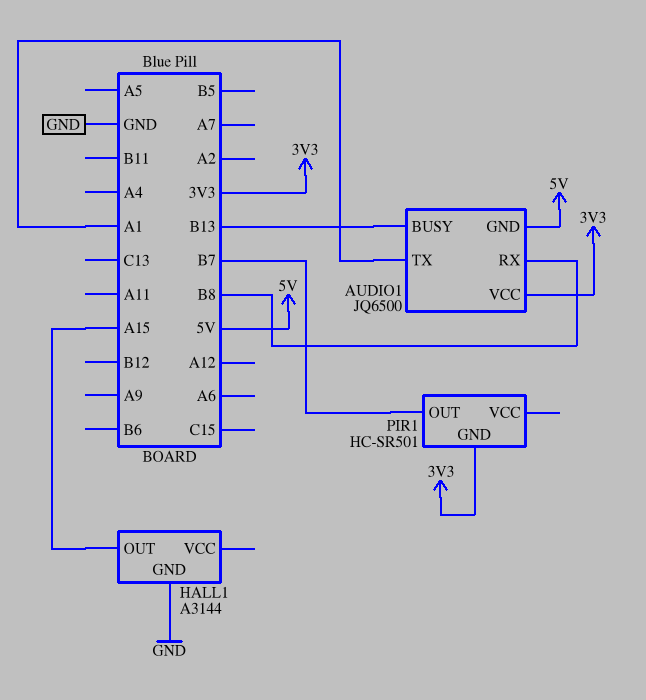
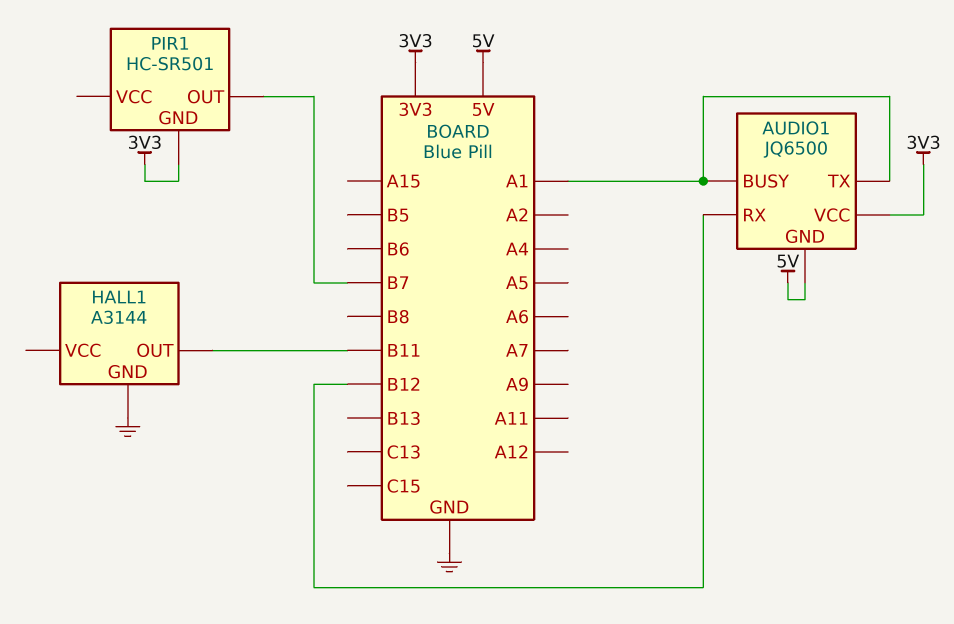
AUDIO1 pin BUSY: B13 -> A1
AUDIO1 pin RX: B8 -> B12
HALL1 pin OUT: A15 -> B11

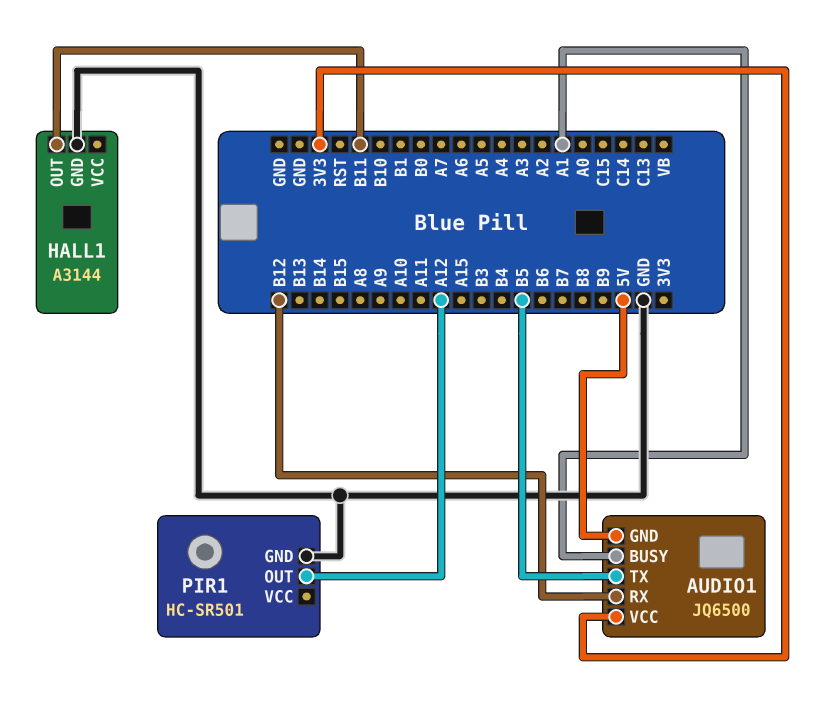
AUDIO1 pin TX: A1 -> B5
PIR1 pin GND: 3V3 -> GND
PIR1 pin OUT: B7 -> A12

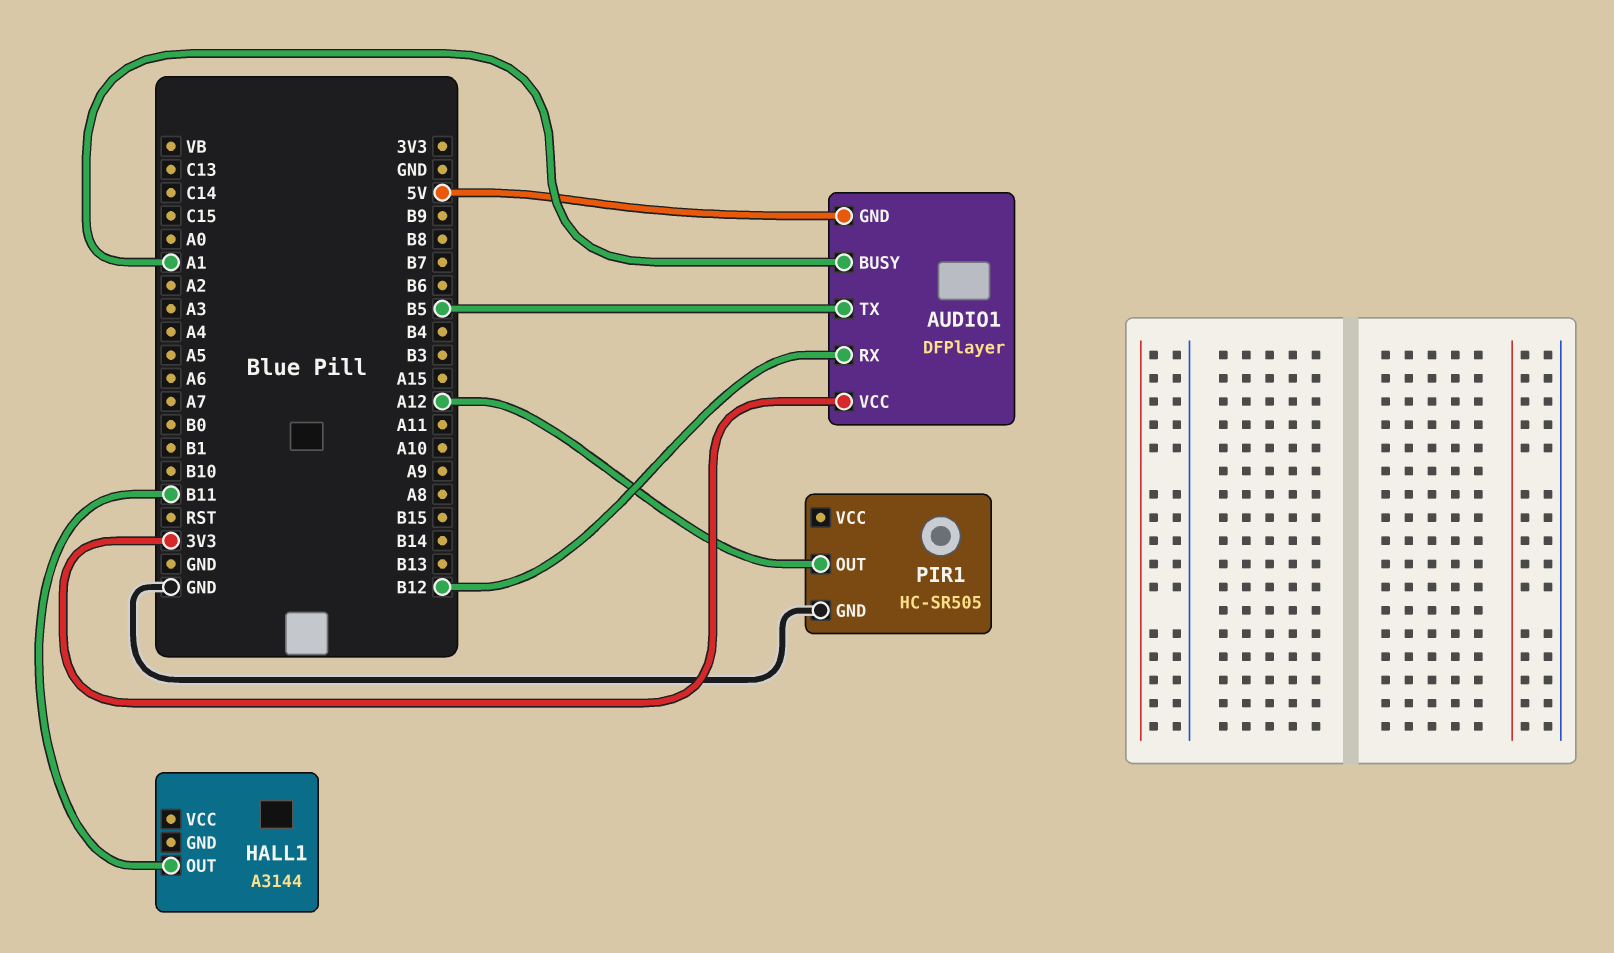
AUDIO1: JQ6500 -> DFPlayer
HALL1 pin GND: GND -> none
PIR1: HC-SR501 -> HC-SR505

